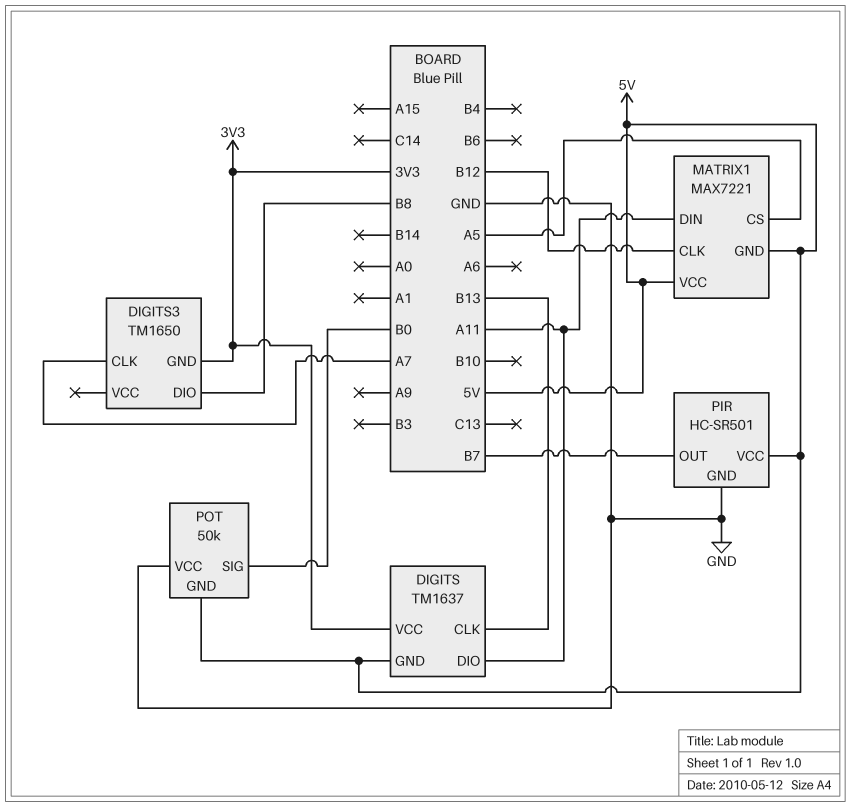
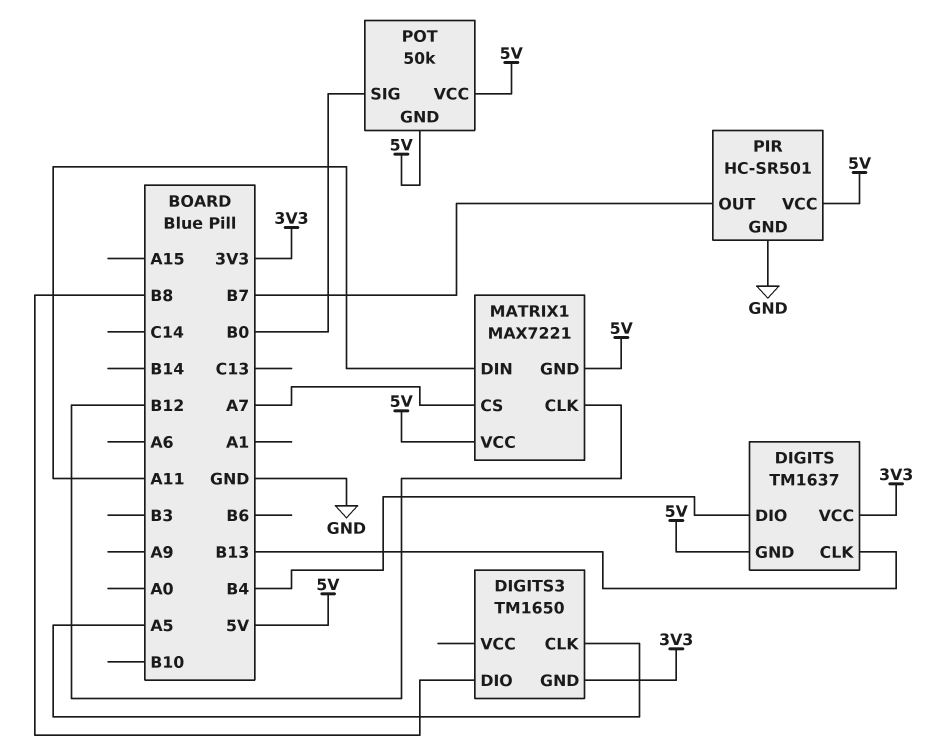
DIGITS pin DIO: A11 -> B4
DIGITS3 pin CLK: A7 -> A5
MATRIX1 pin CS: A5 -> A7
POT pin VCC: GND -> 5V

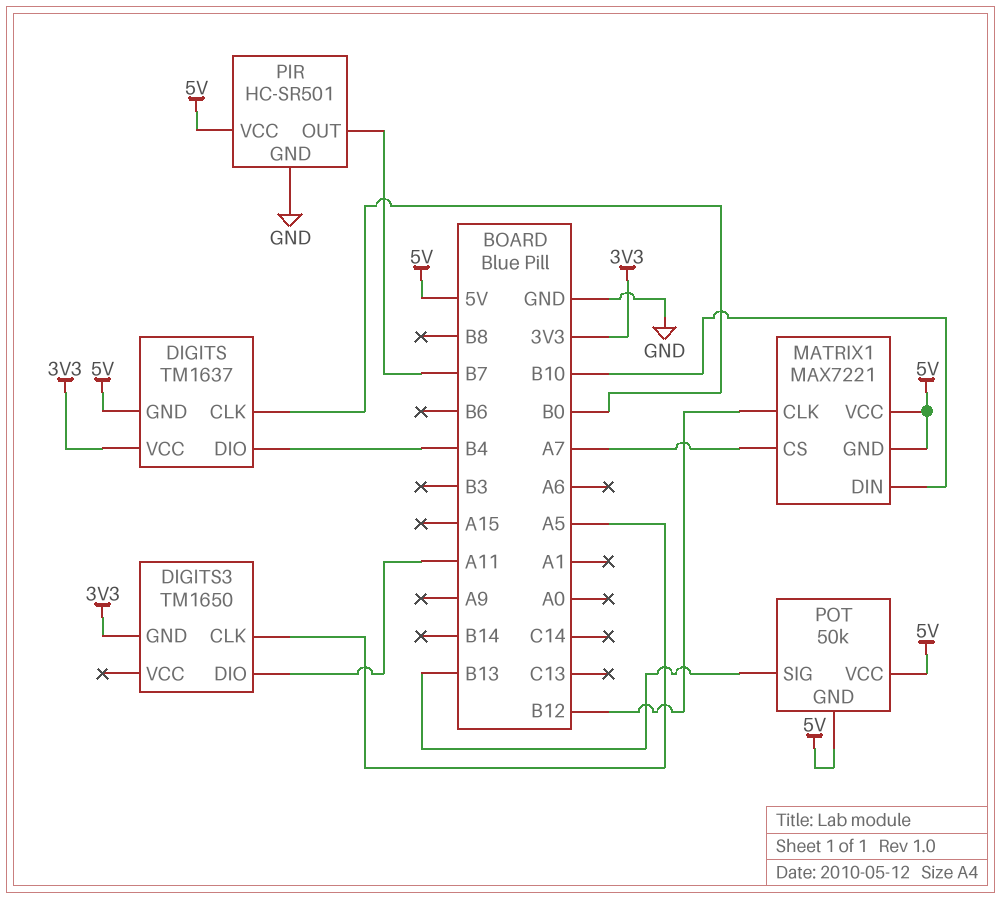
DIGITS pin CLK: B13 -> B0
DIGITS3 pin DIO: B8 -> A11
MATRIX1 pin DIN: A11 -> B10
POT pin SIG: B0 -> B13

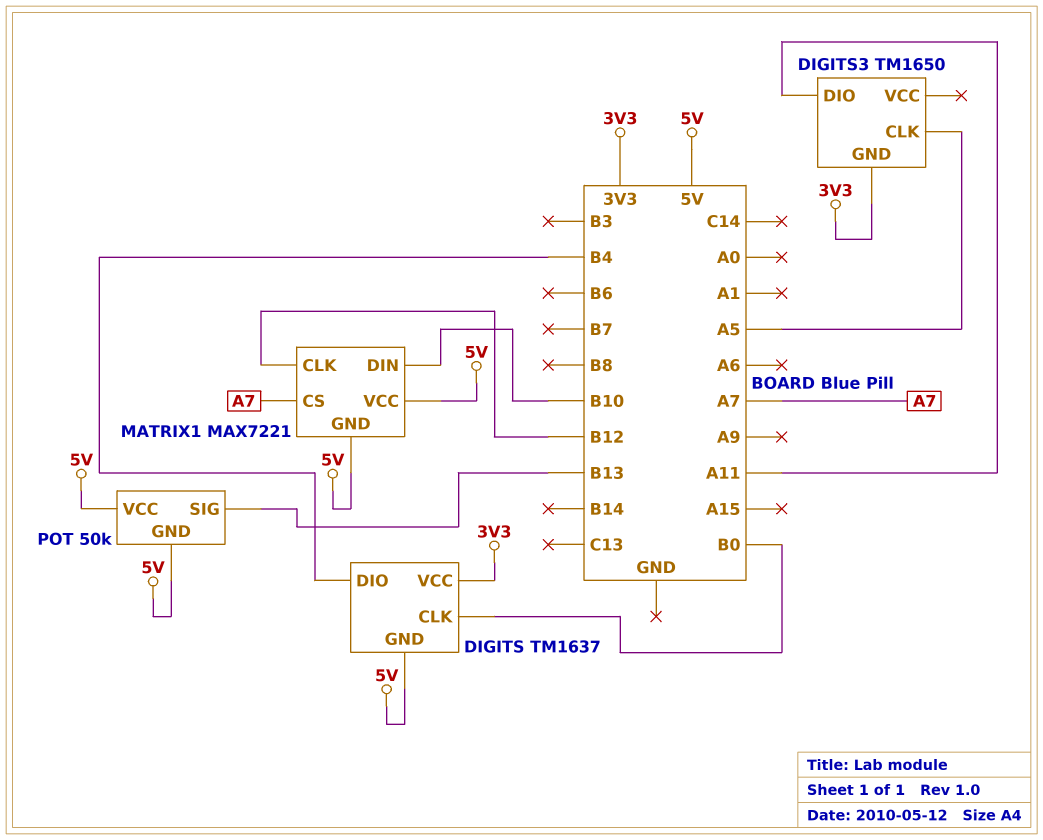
PIR: HC-SR501 -> none
PIR pin GND: GND -> none
PIR pin OUT: B7 -> none
PIR pin VCC: 5V -> none

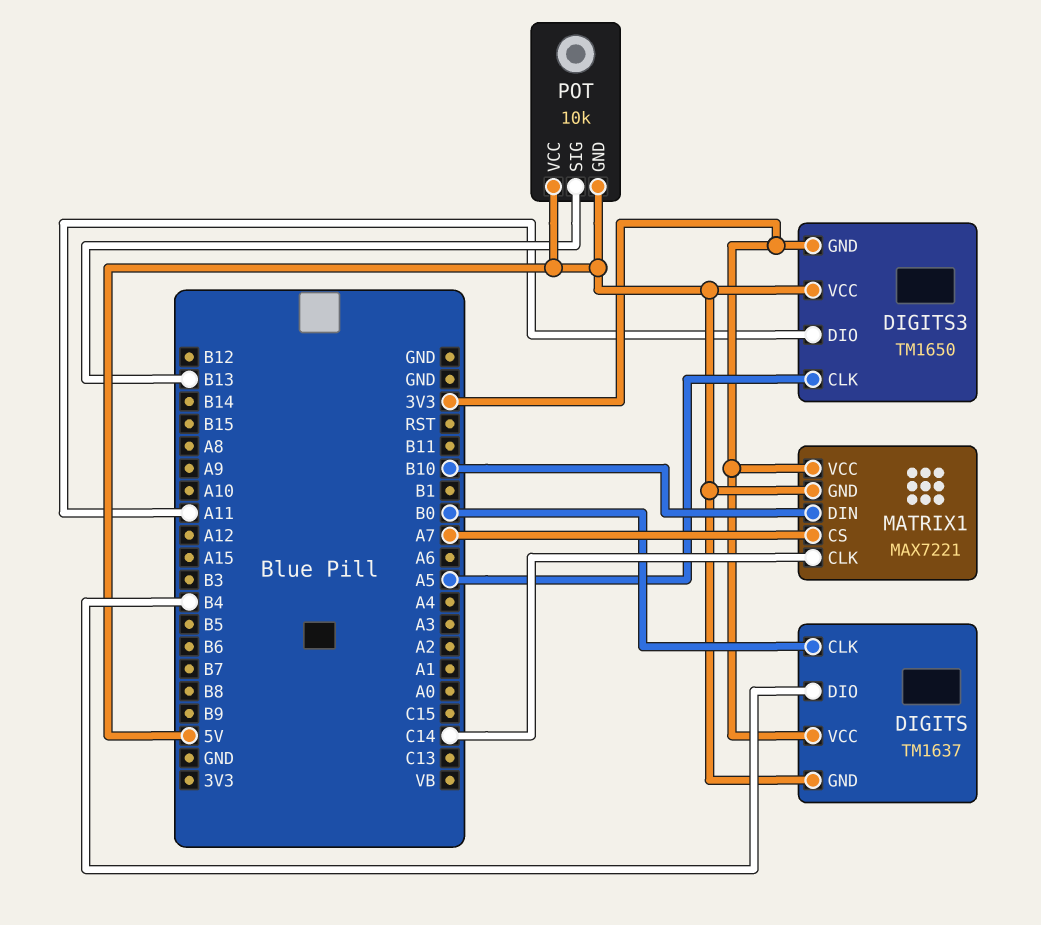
DIGITS3 pin VCC: none -> 5V
MATRIX1 pin CLK: B12 -> C14
MATRIX1 pin VCC: 5V -> 3V3
POT: 50k -> 10k

